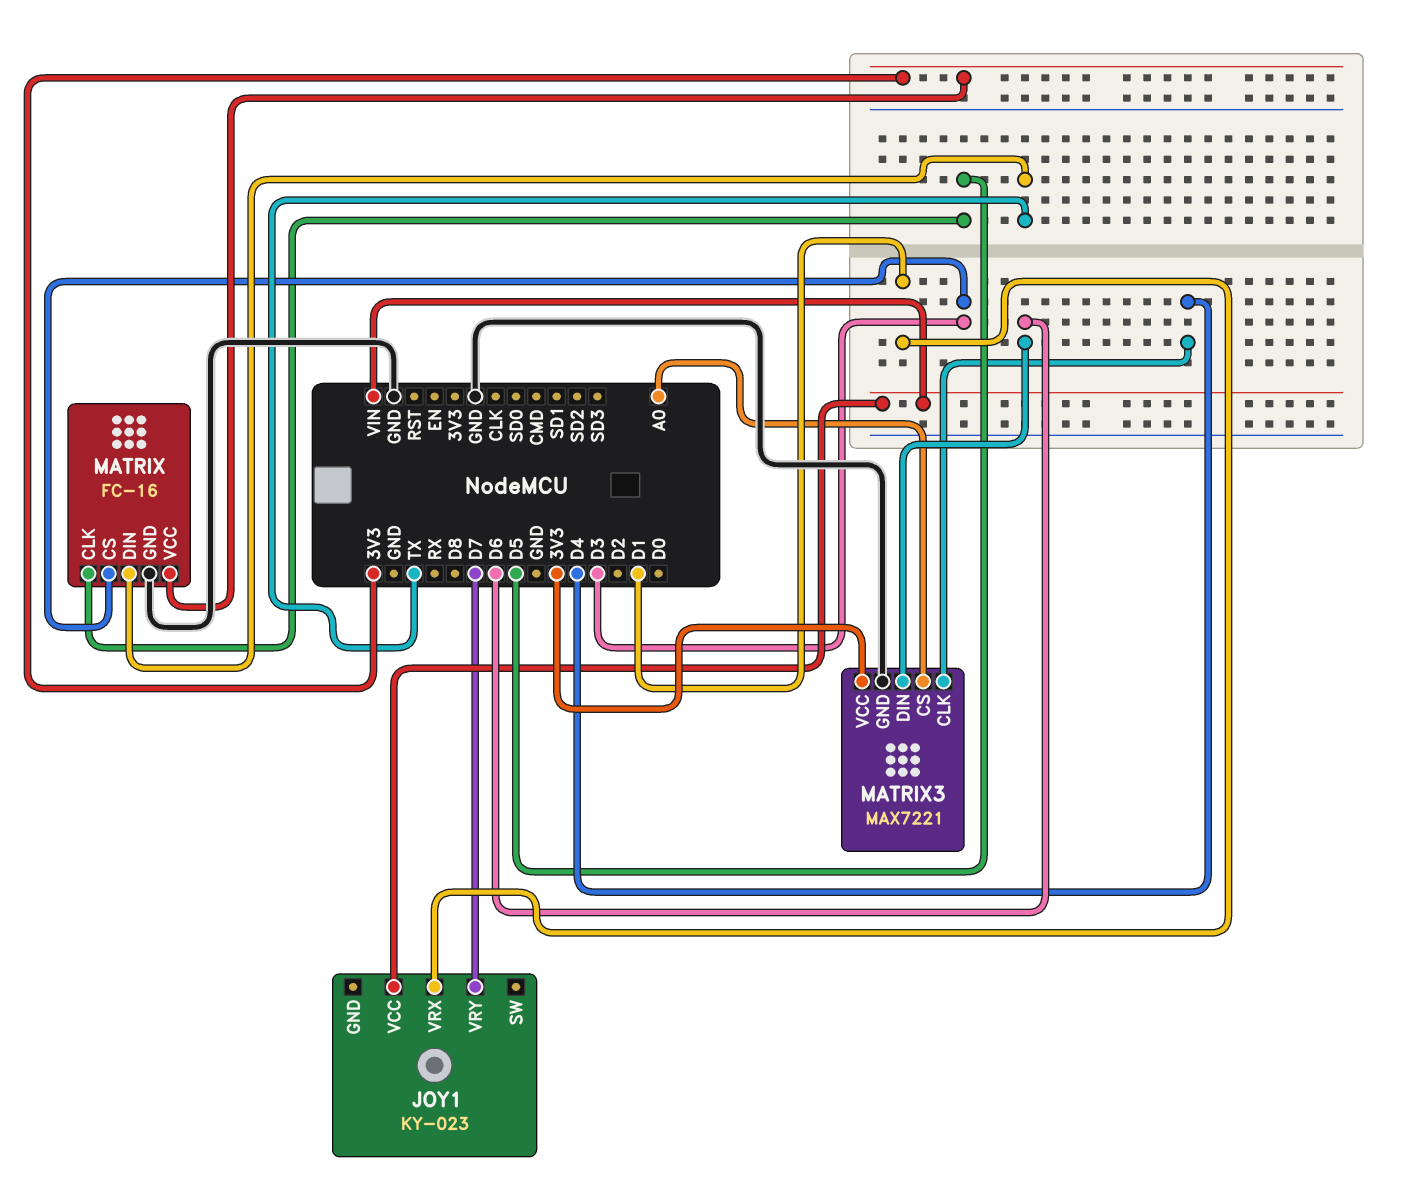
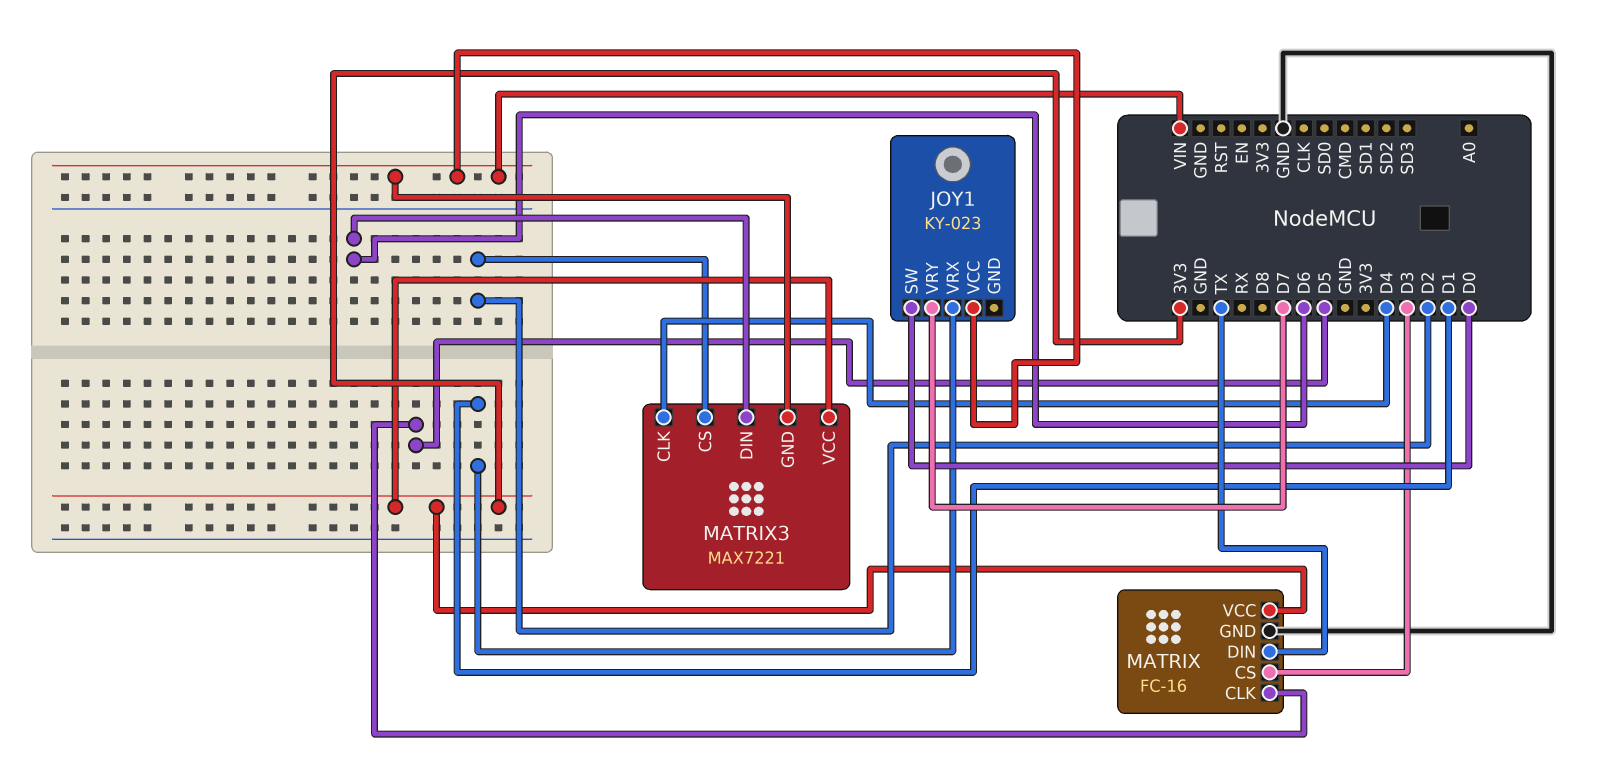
JOY1 pin SW: none -> D0
MATRIX3 pin CS: A0 -> D2
MATRIX3 pin GND: GND -> VIN

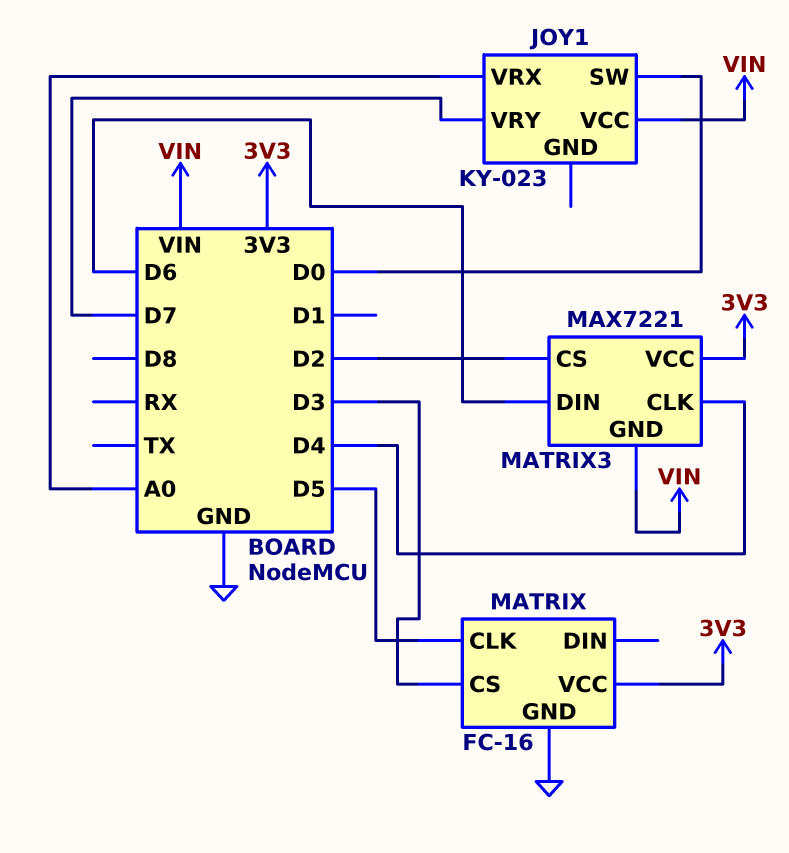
JOY1 pin VRX: D1 -> A0
MATRIX pin DIN: TX -> none

